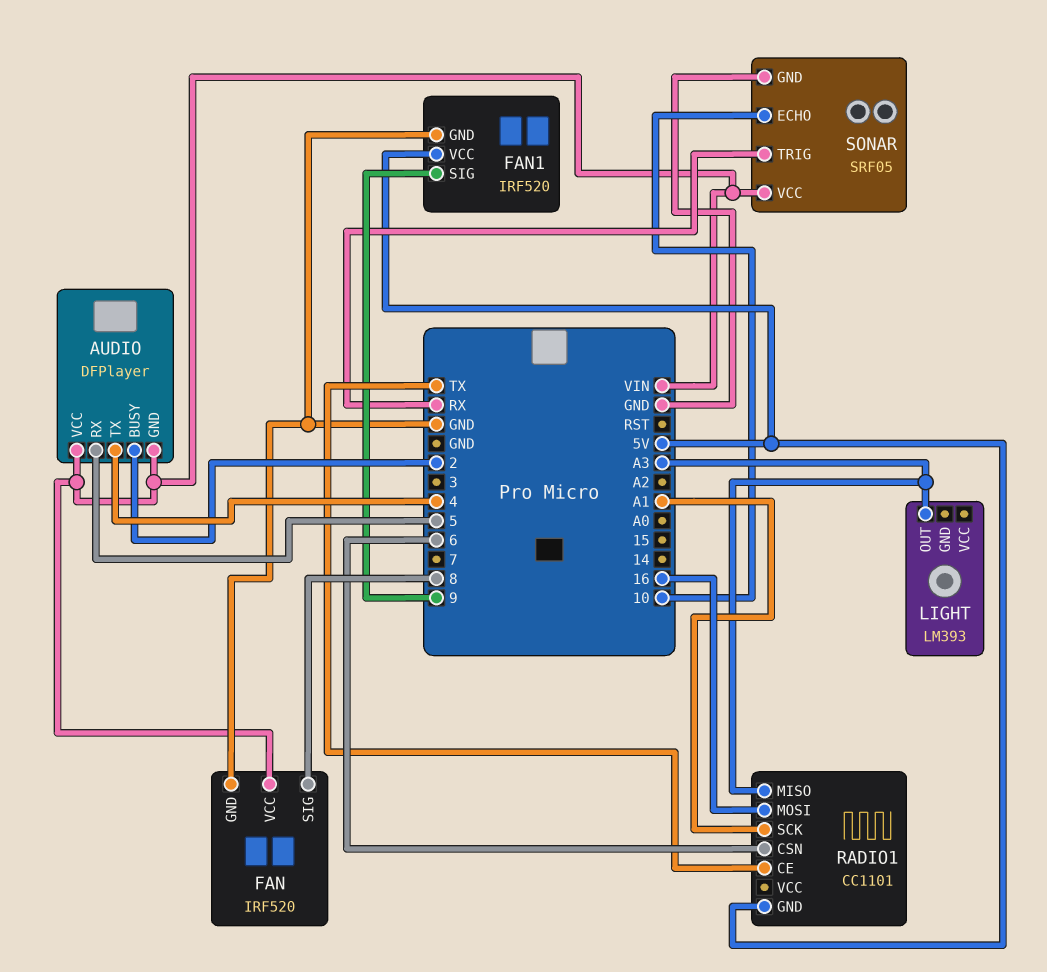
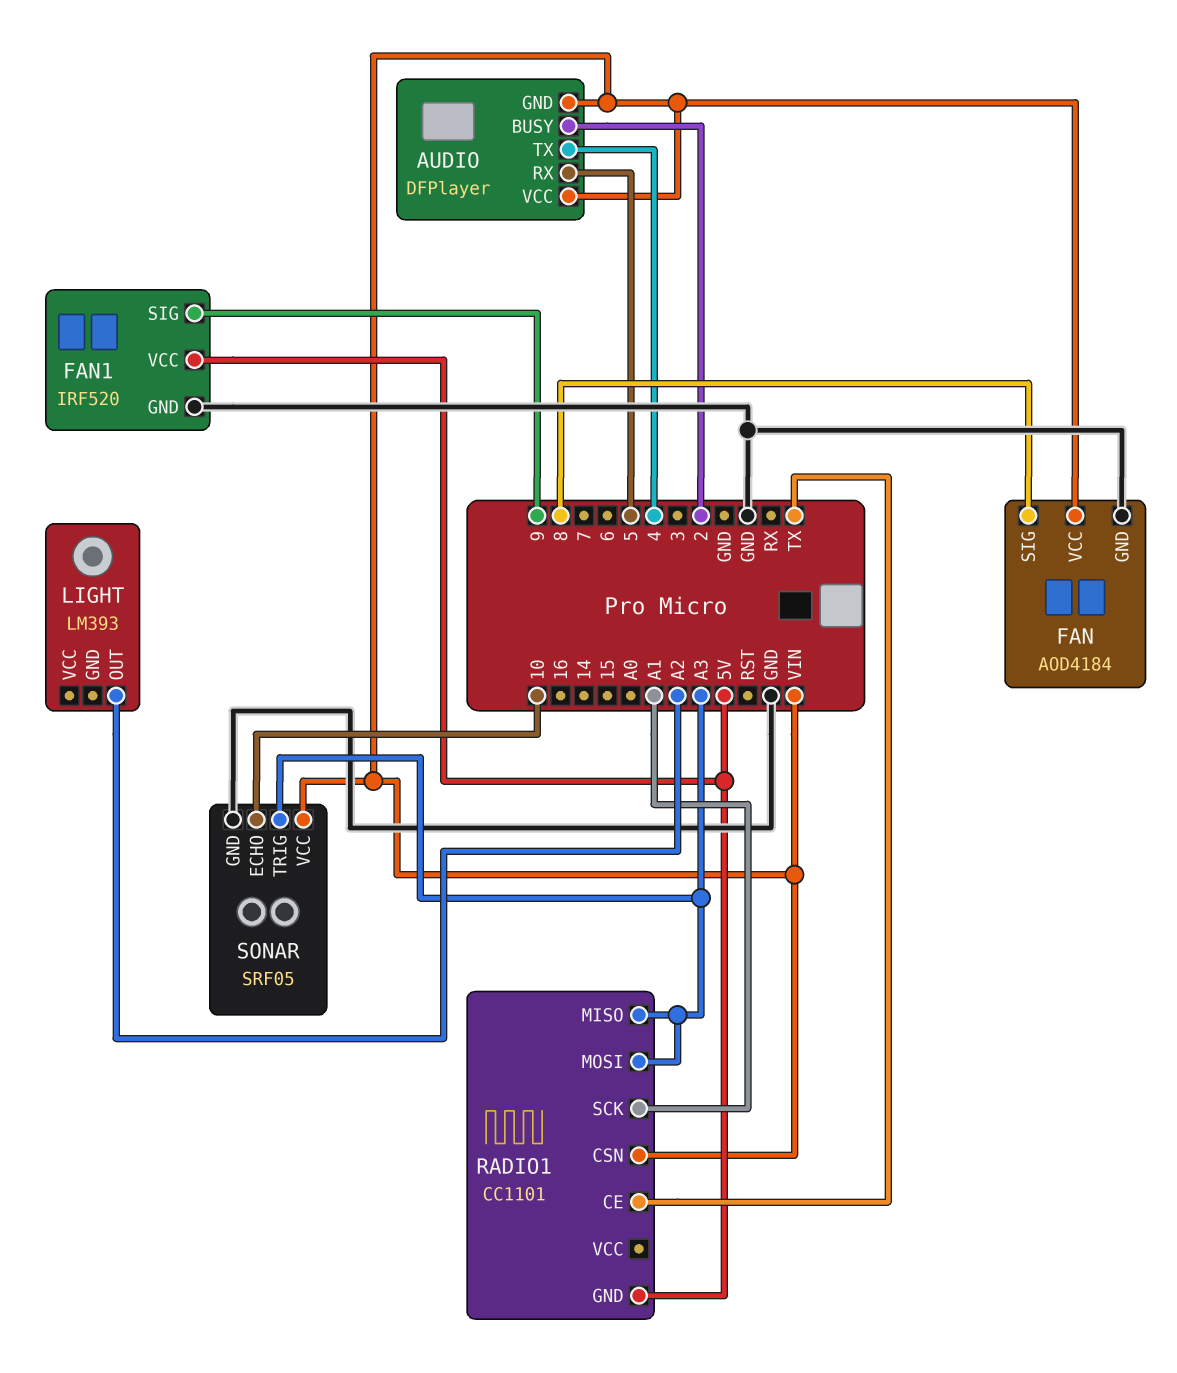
FAN: IRF520 -> AOD4184
LIGHT pin OUT: A3 -> A2
RADIO1 pin CSN: 6 -> VIN
RADIO1 pin MOSI: 16 -> A3
SONAR pin TRIG: RX -> A3

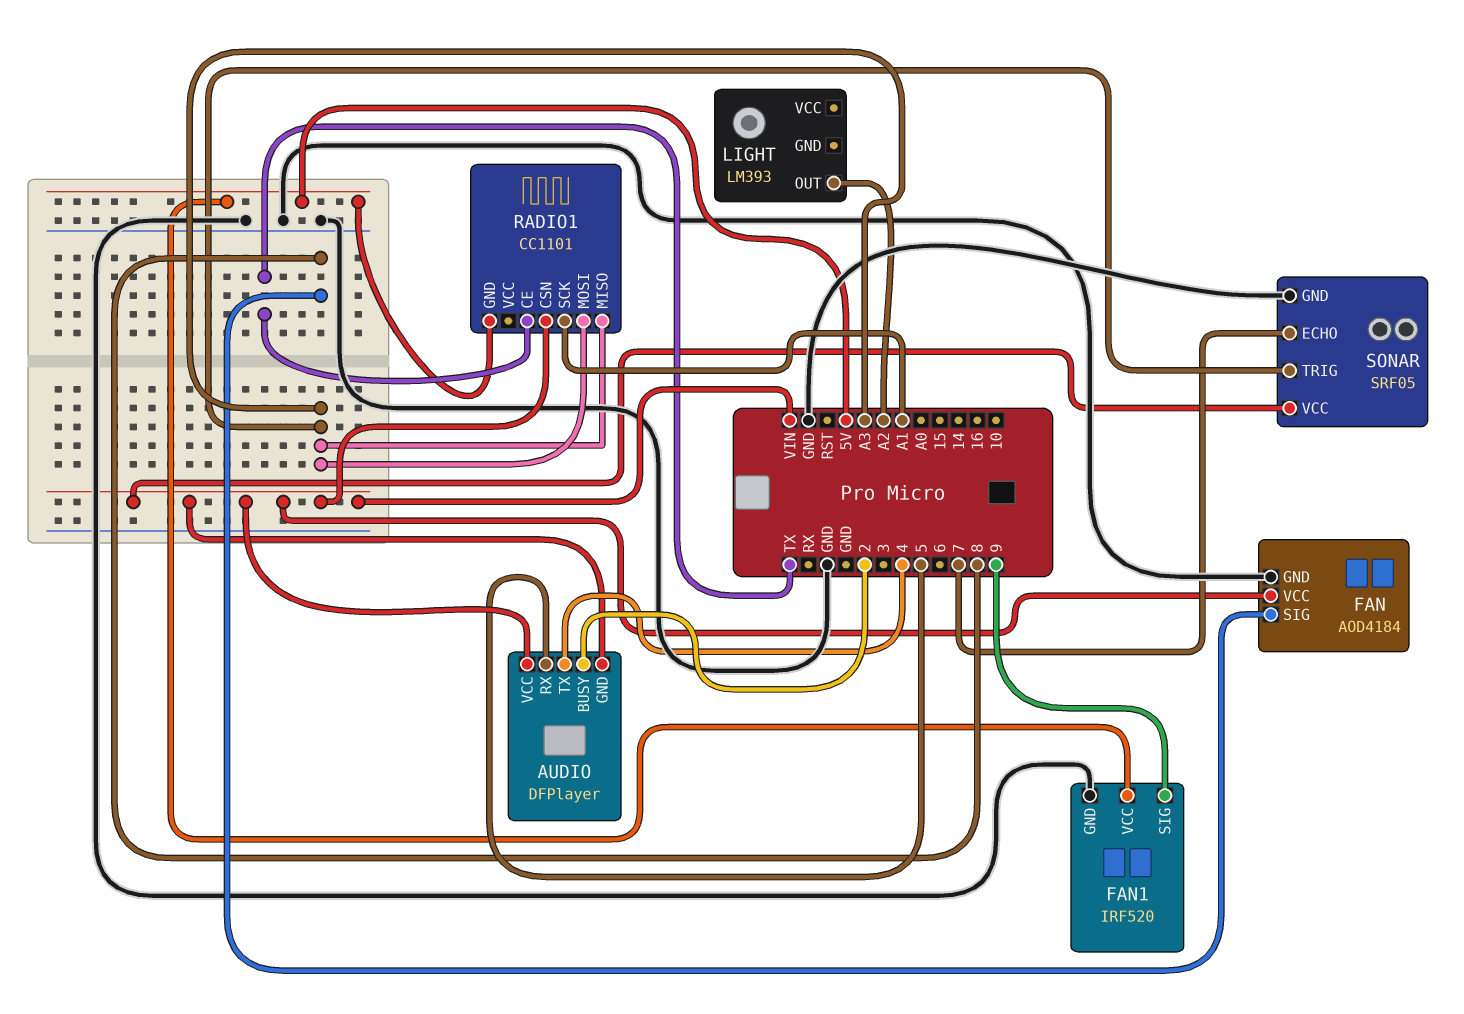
SONAR pin ECHO: 10 -> 7

